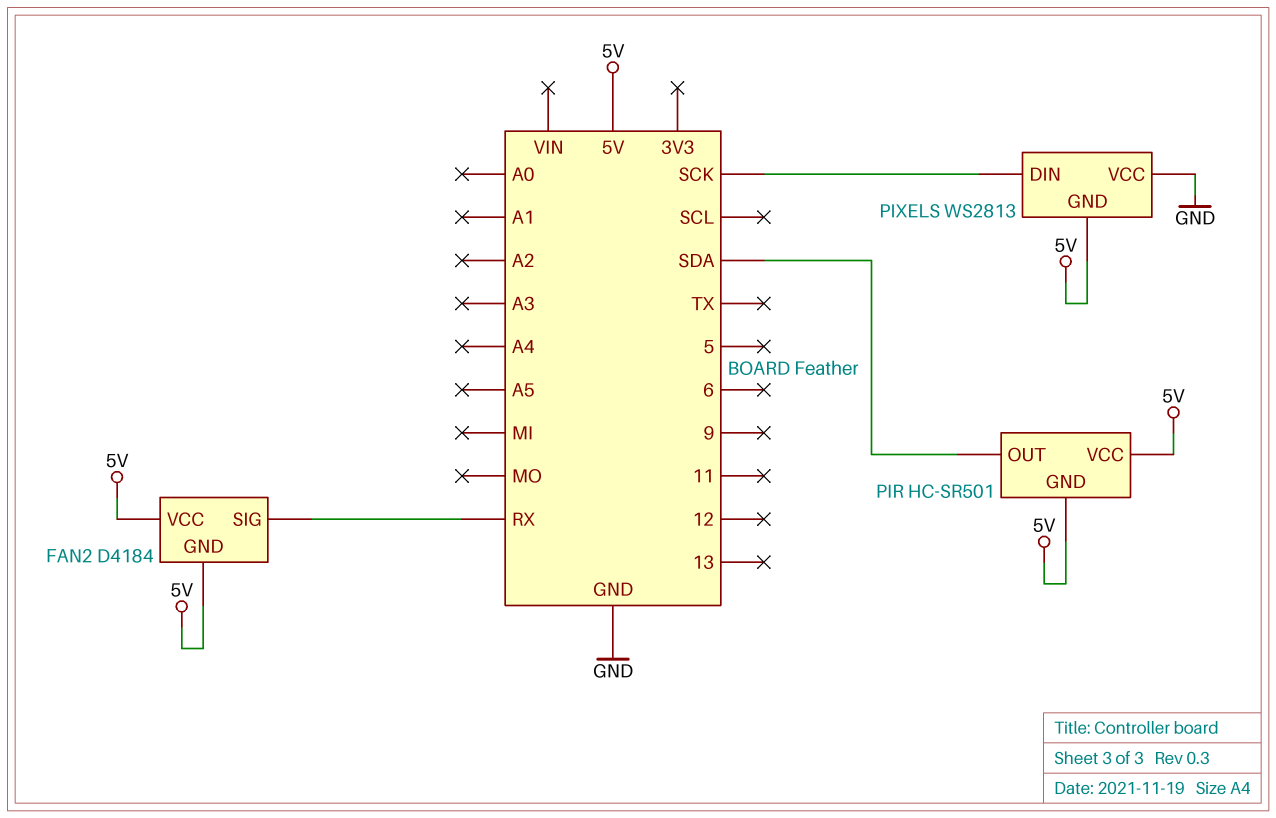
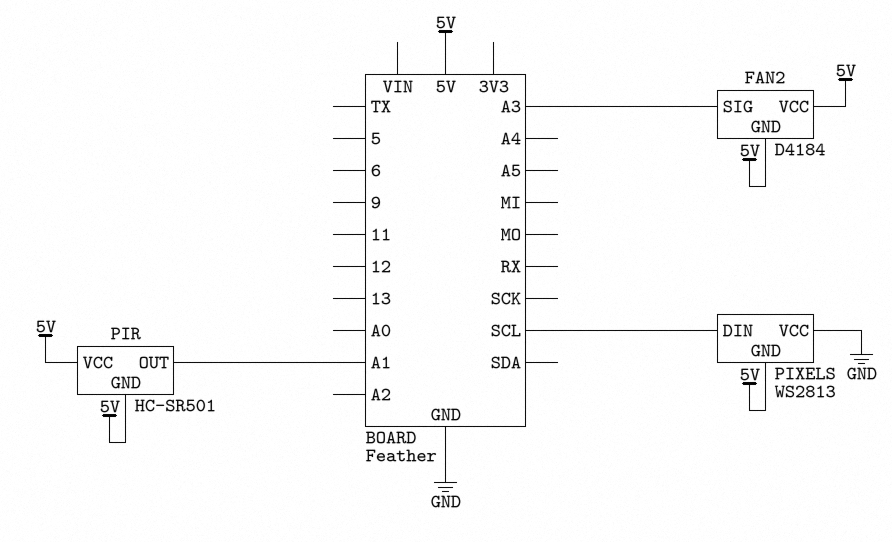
FAN2 pin SIG: RX -> A3
PIR pin OUT: SDA -> A1
PIXELS pin DIN: SCK -> SCL

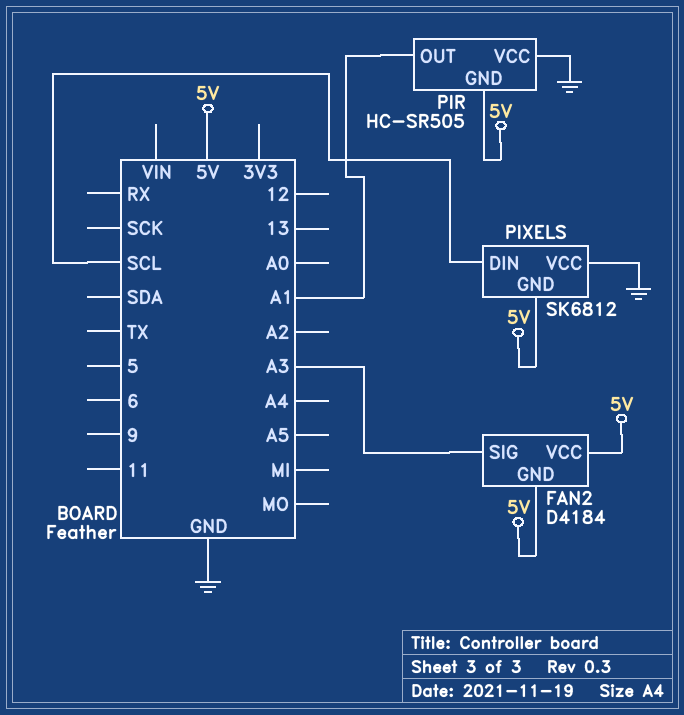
PIR: HC-SR501 -> HC-SR505
PIR pin VCC: 5V -> GND
PIXELS: WS2813 -> SK6812

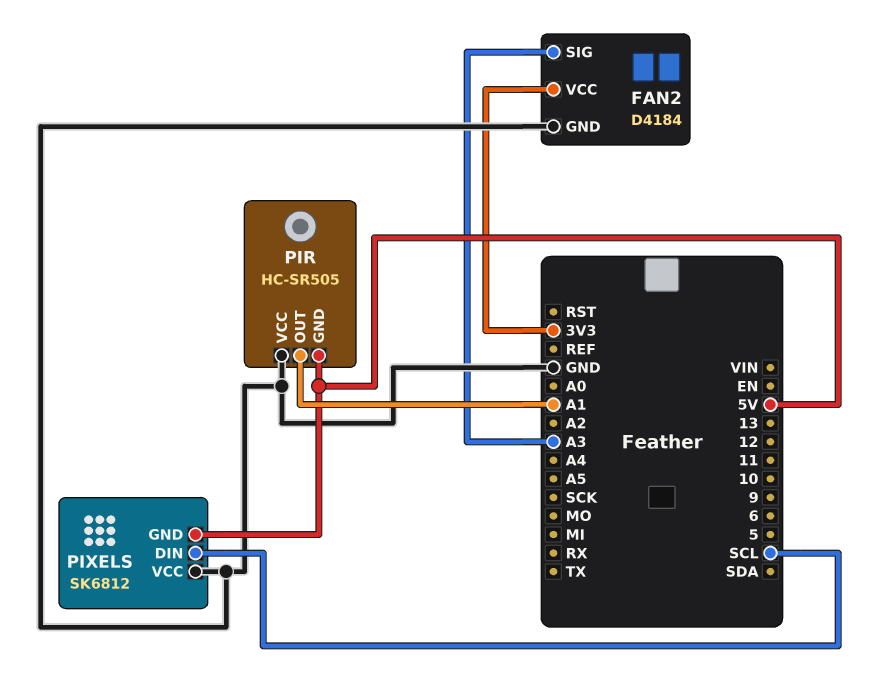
FAN2 pin GND: 5V -> GND
FAN2 pin VCC: 5V -> 3V3

